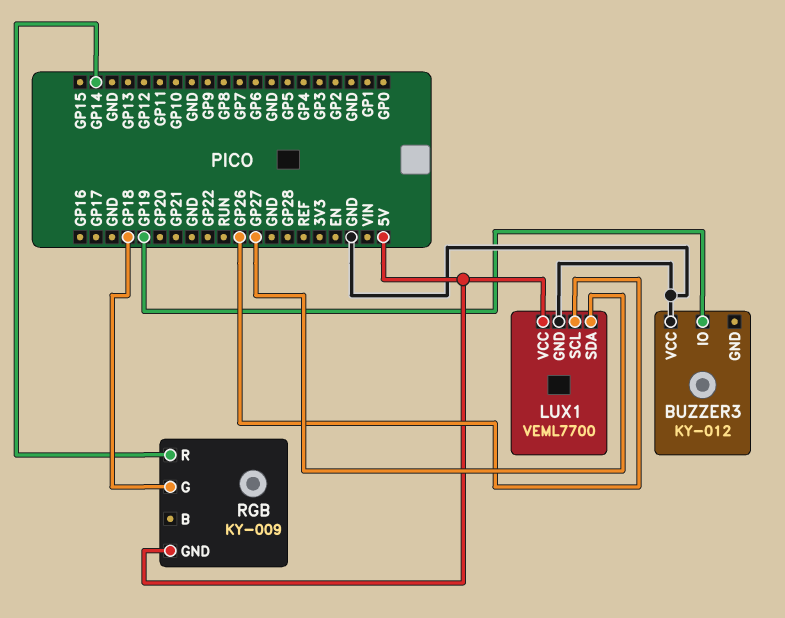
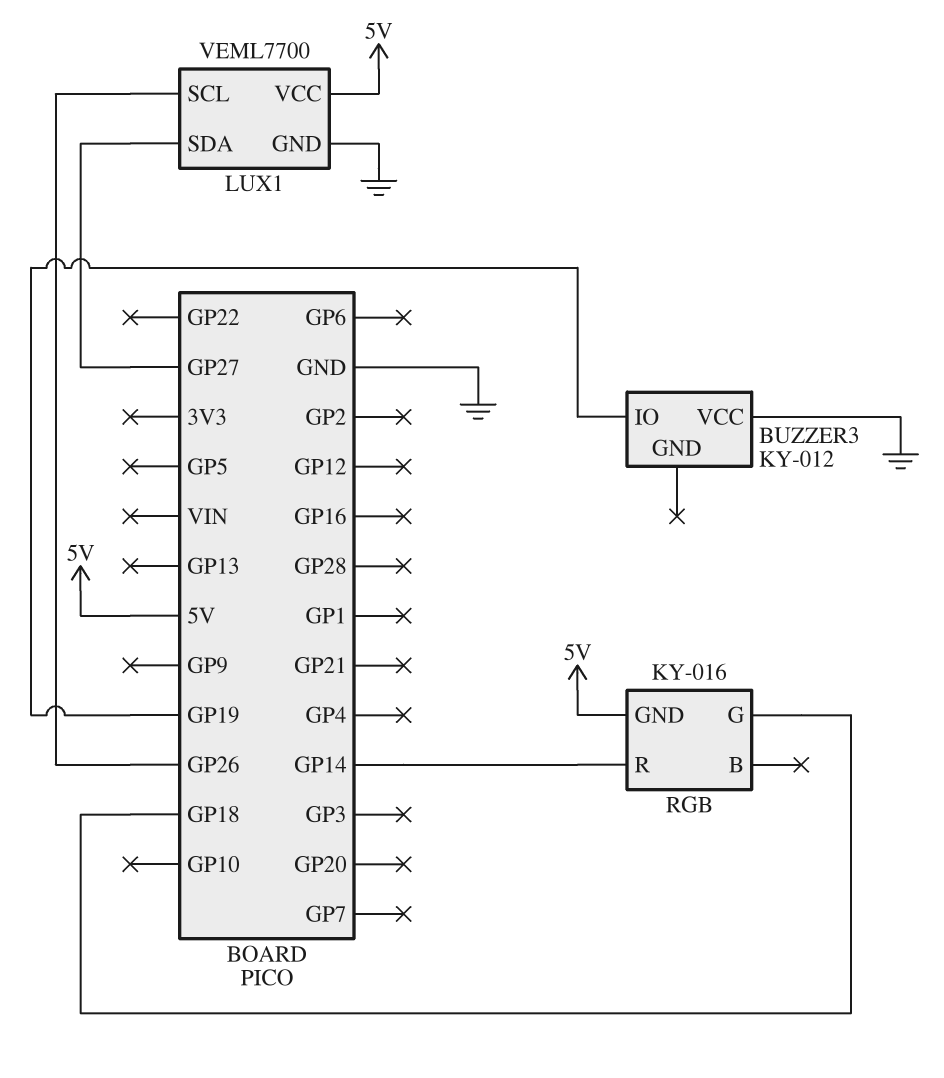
RGB: KY-009 -> KY-016

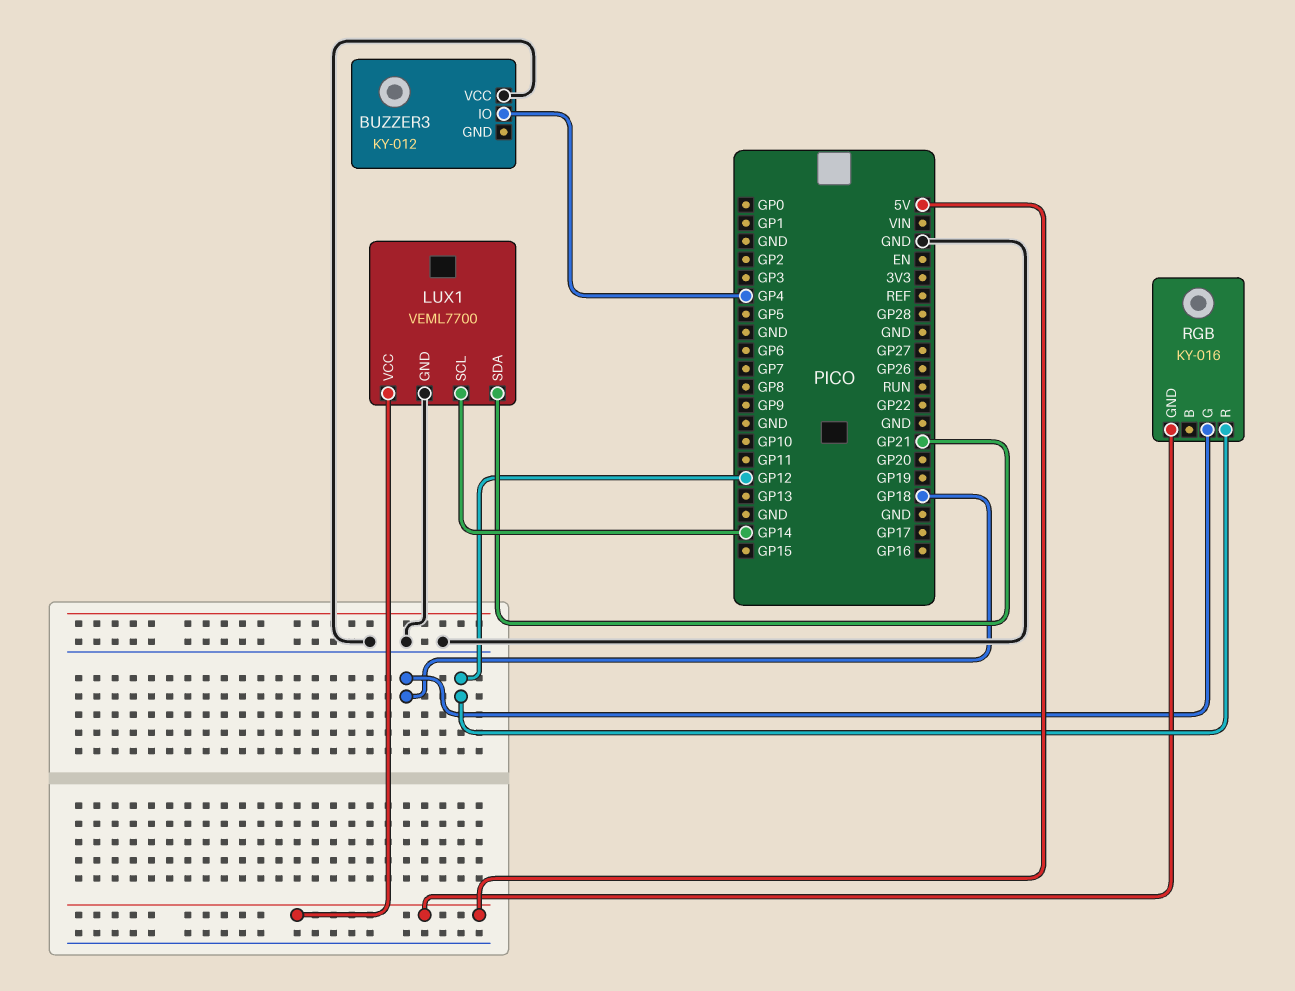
BUZZER3 pin IO: GP19 -> GP4
LUX1 pin SCL: GP26 -> GP14
LUX1 pin SDA: GP27 -> GP21
RGB pin R: GP14 -> GP12

